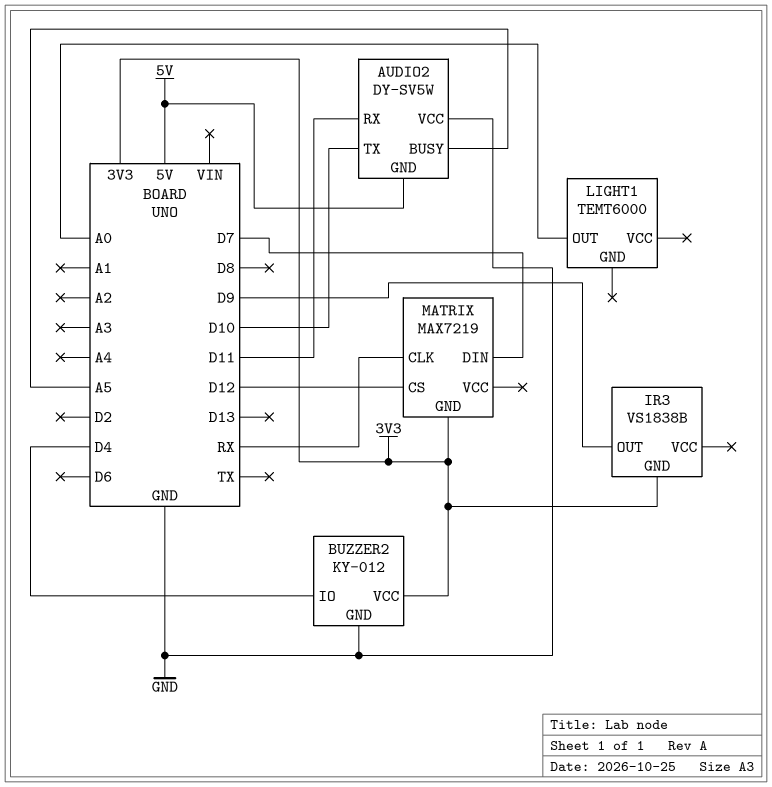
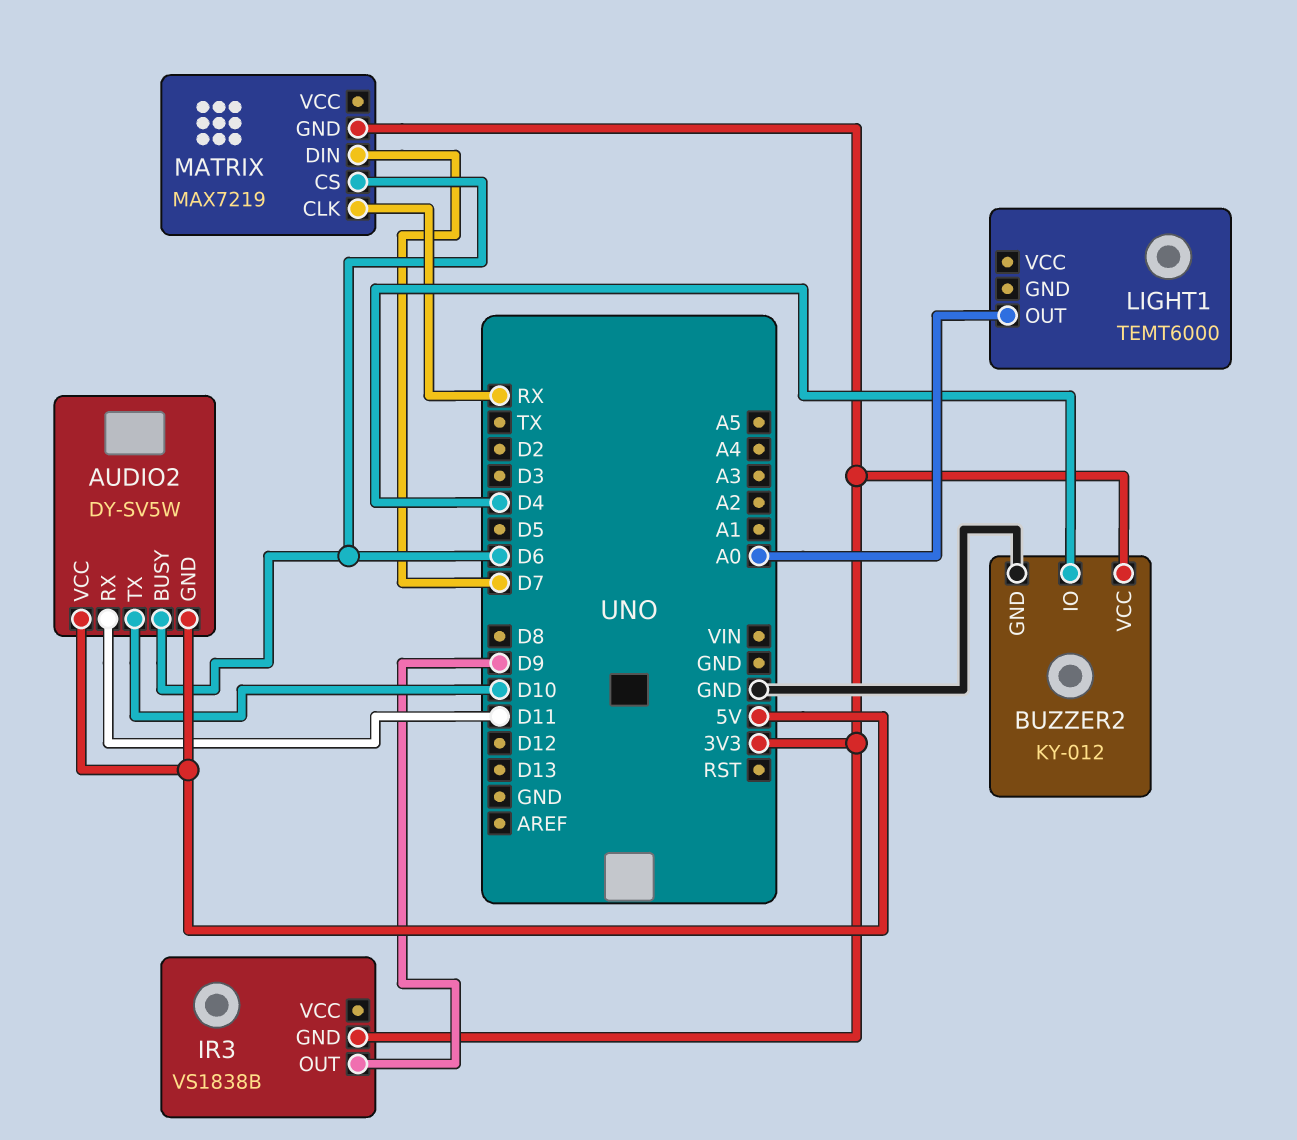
AUDIO2 pin BUSY: A5 -> D6
AUDIO2 pin VCC: GND -> 5V
MATRIX pin CS: D12 -> D6

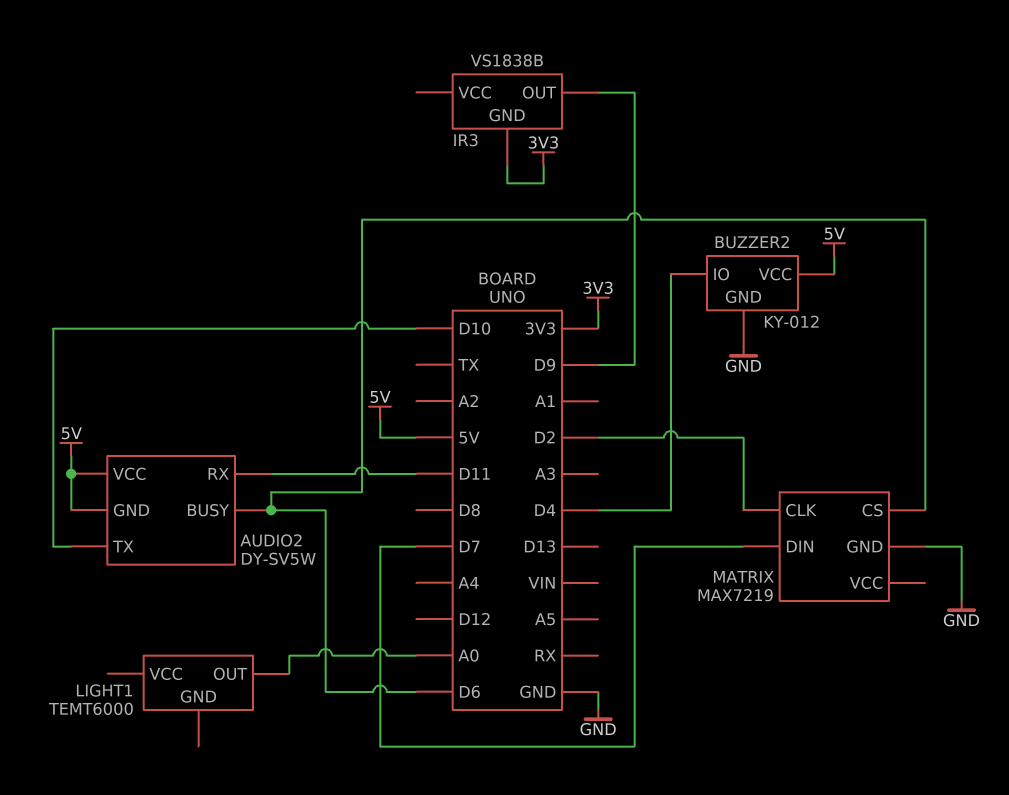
BUZZER2 pin VCC: 3V3 -> 5V
MATRIX pin CLK: RX -> D2
MATRIX pin GND: 3V3 -> GND

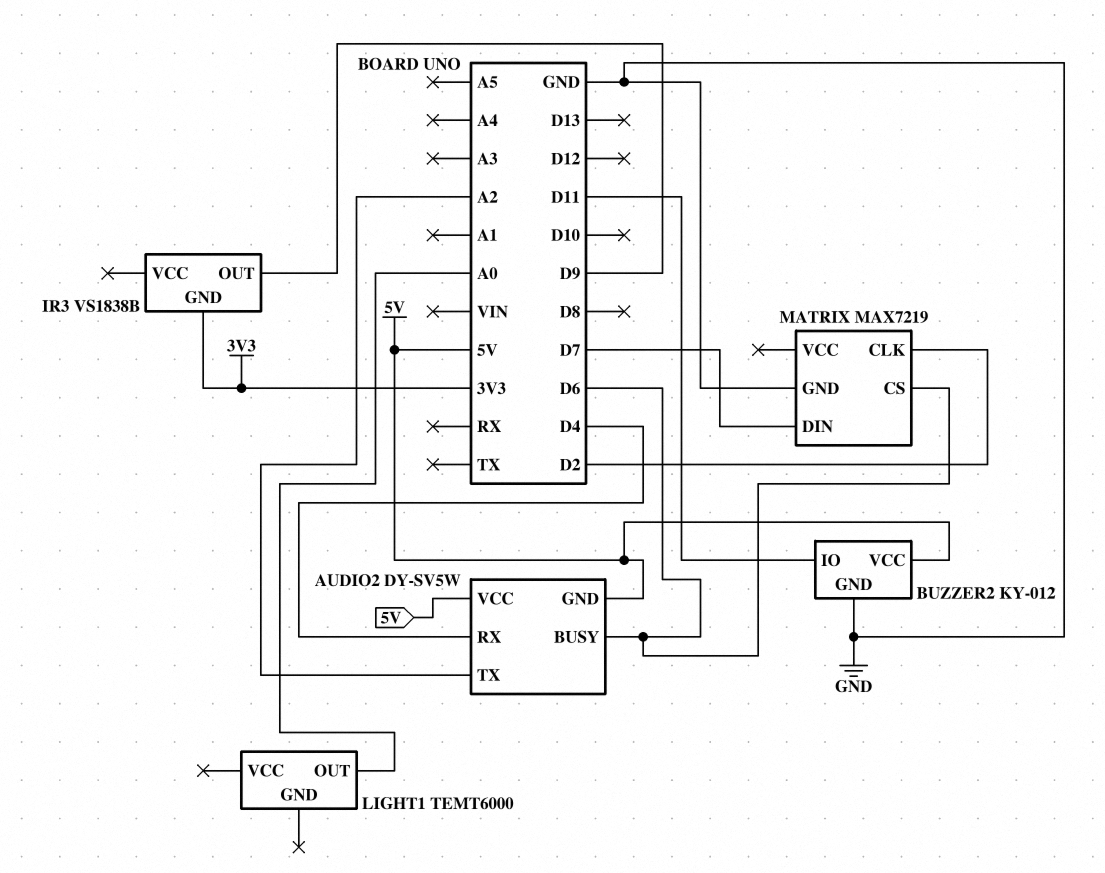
AUDIO2 pin RX: D11 -> D4
AUDIO2 pin TX: D10 -> A2
BUZZER2 pin IO: D4 -> D11

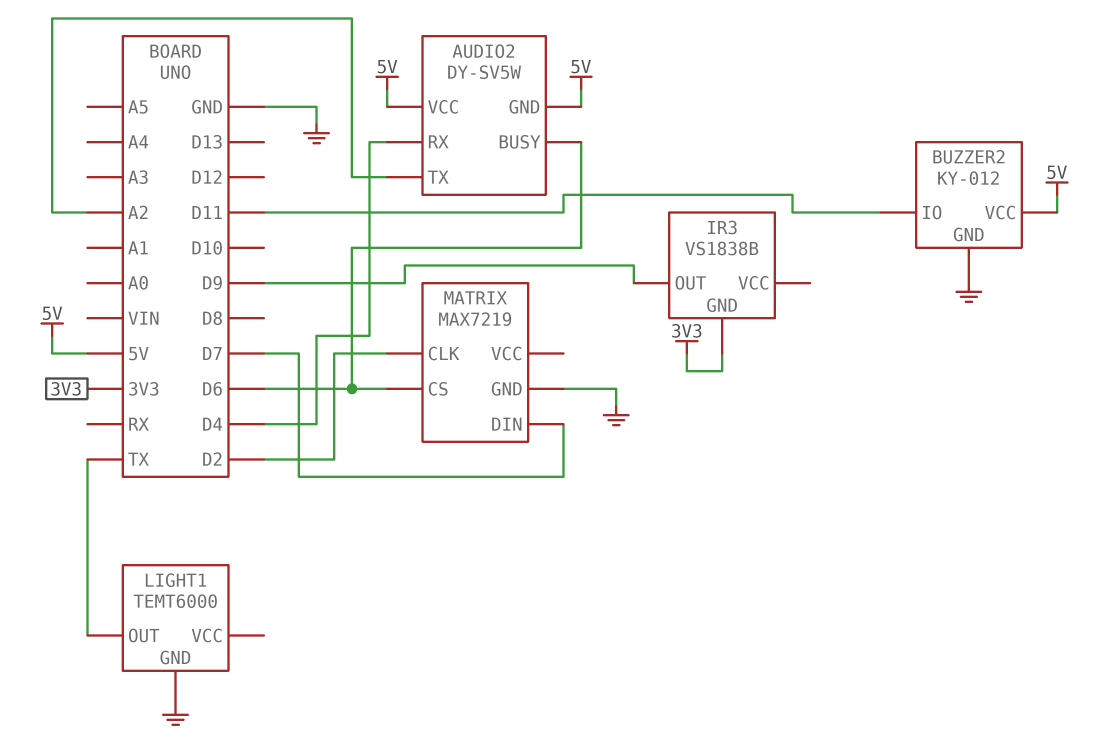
LIGHT1 pin GND: none -> GND
LIGHT1 pin OUT: A0 -> TX

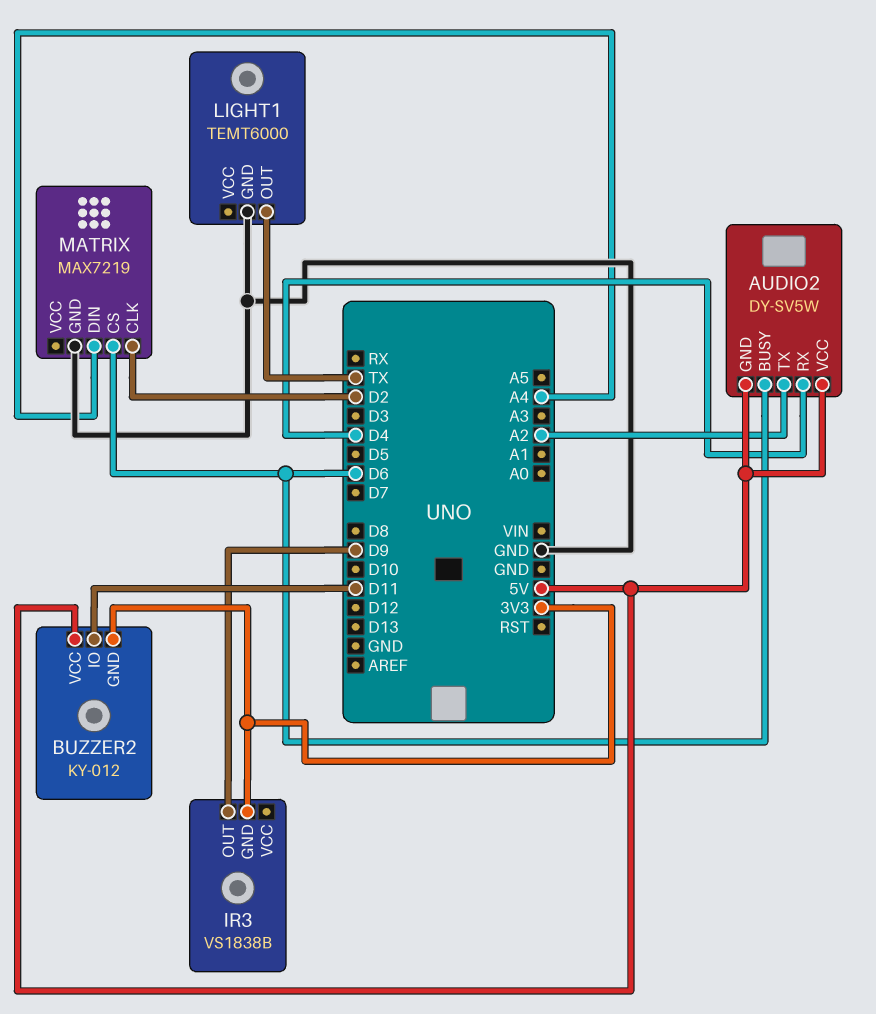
BUZZER2 pin GND: GND -> 3V3
MATRIX pin DIN: D7 -> A4

